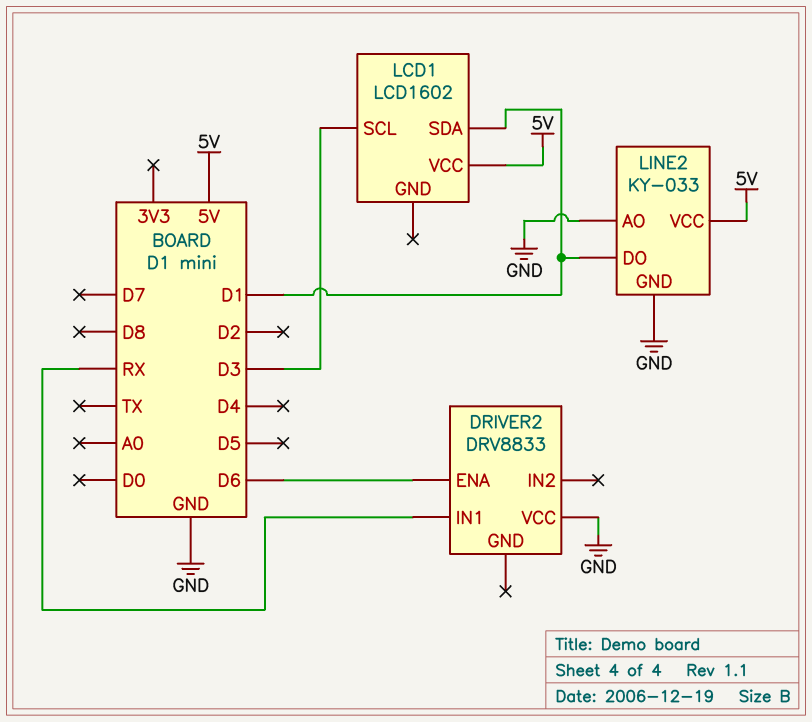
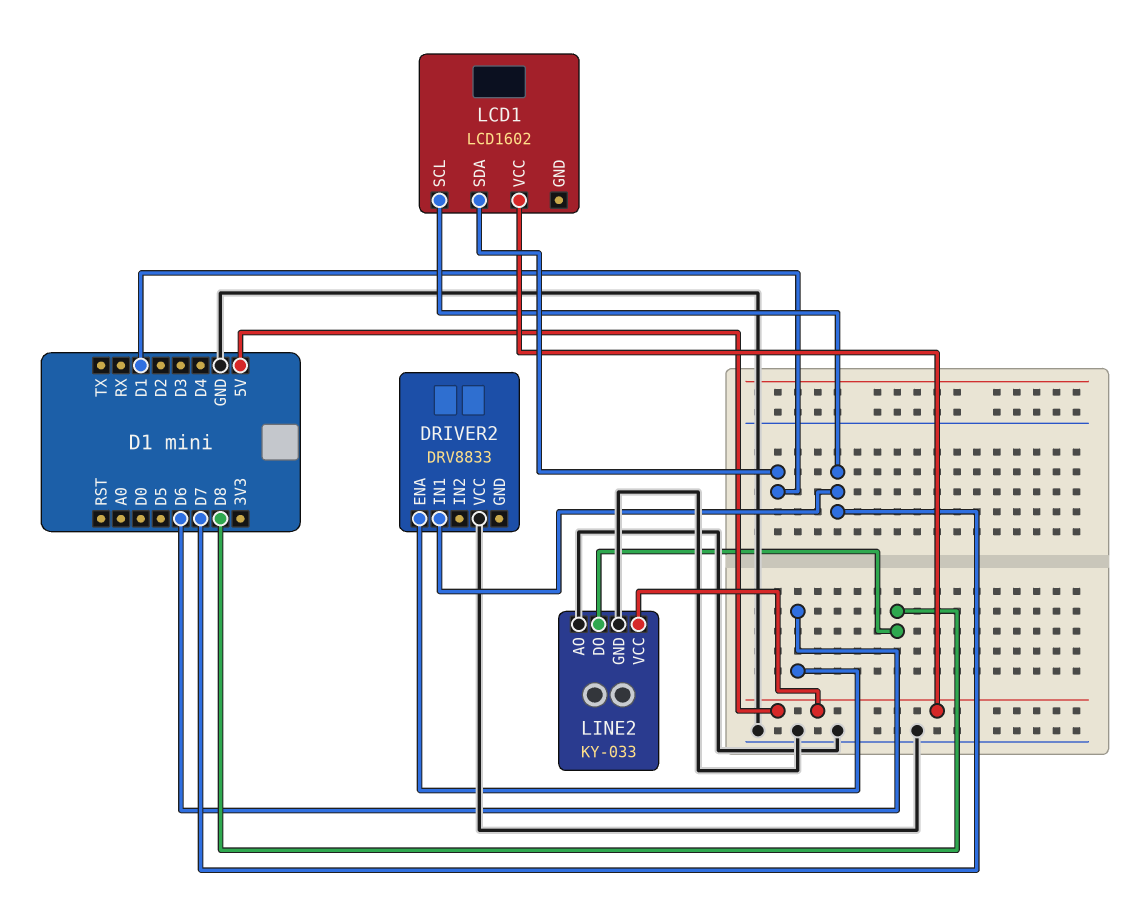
DRIVER2 pin IN1: RX -> D7
LCD1 pin SCL: D3 -> D7
LINE2 pin DO: D1 -> D8

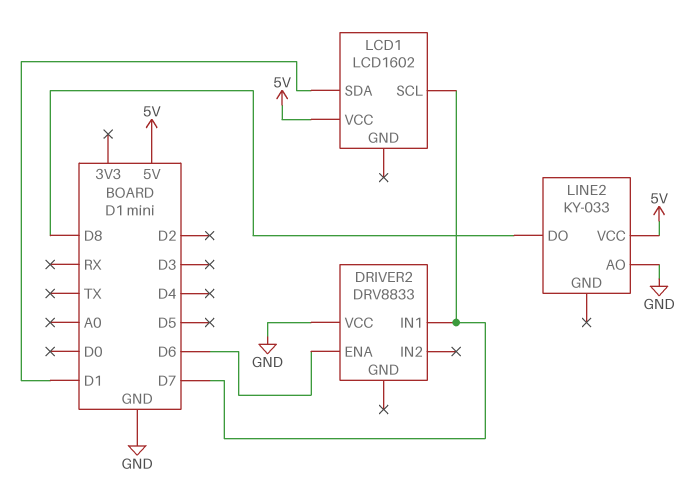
LINE2 pin GND: GND -> none

